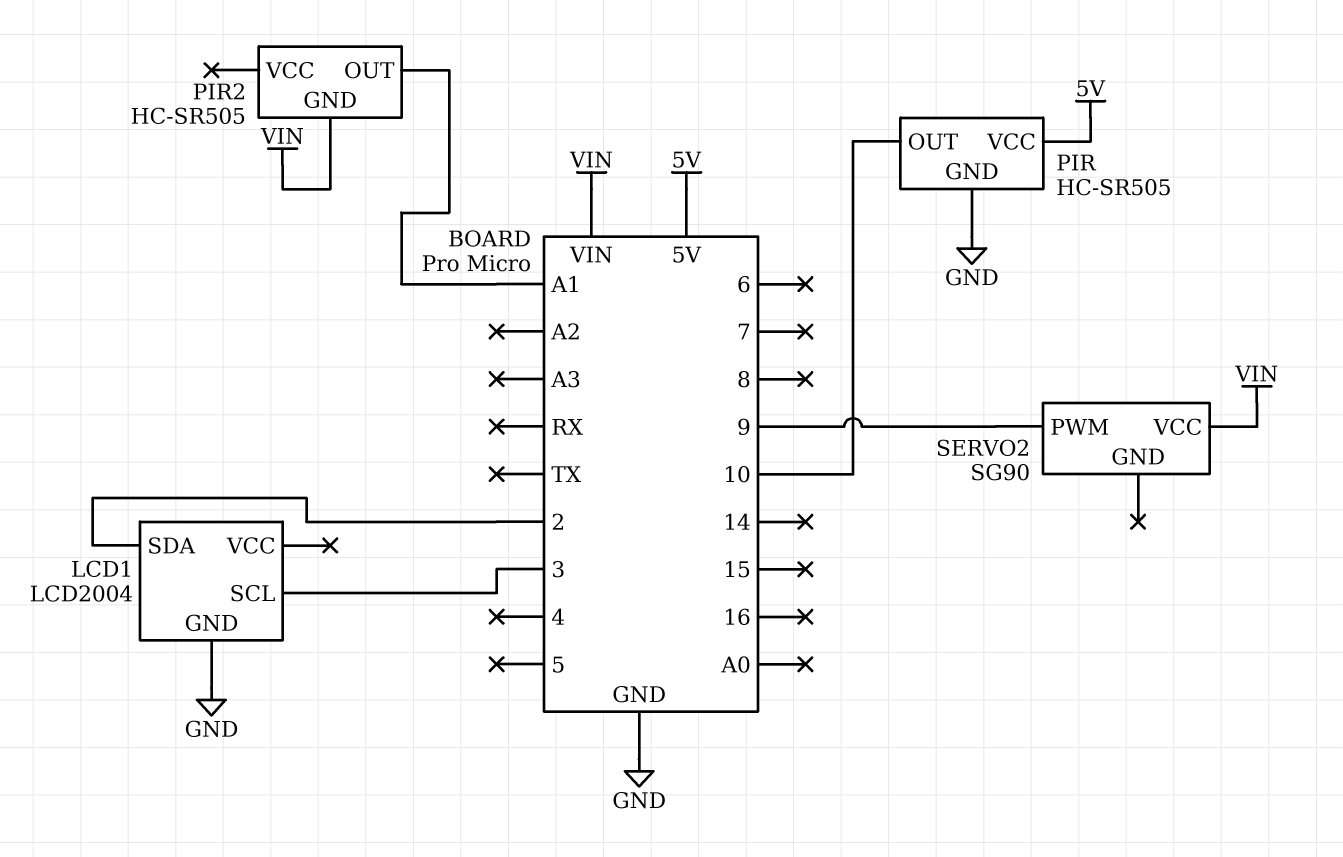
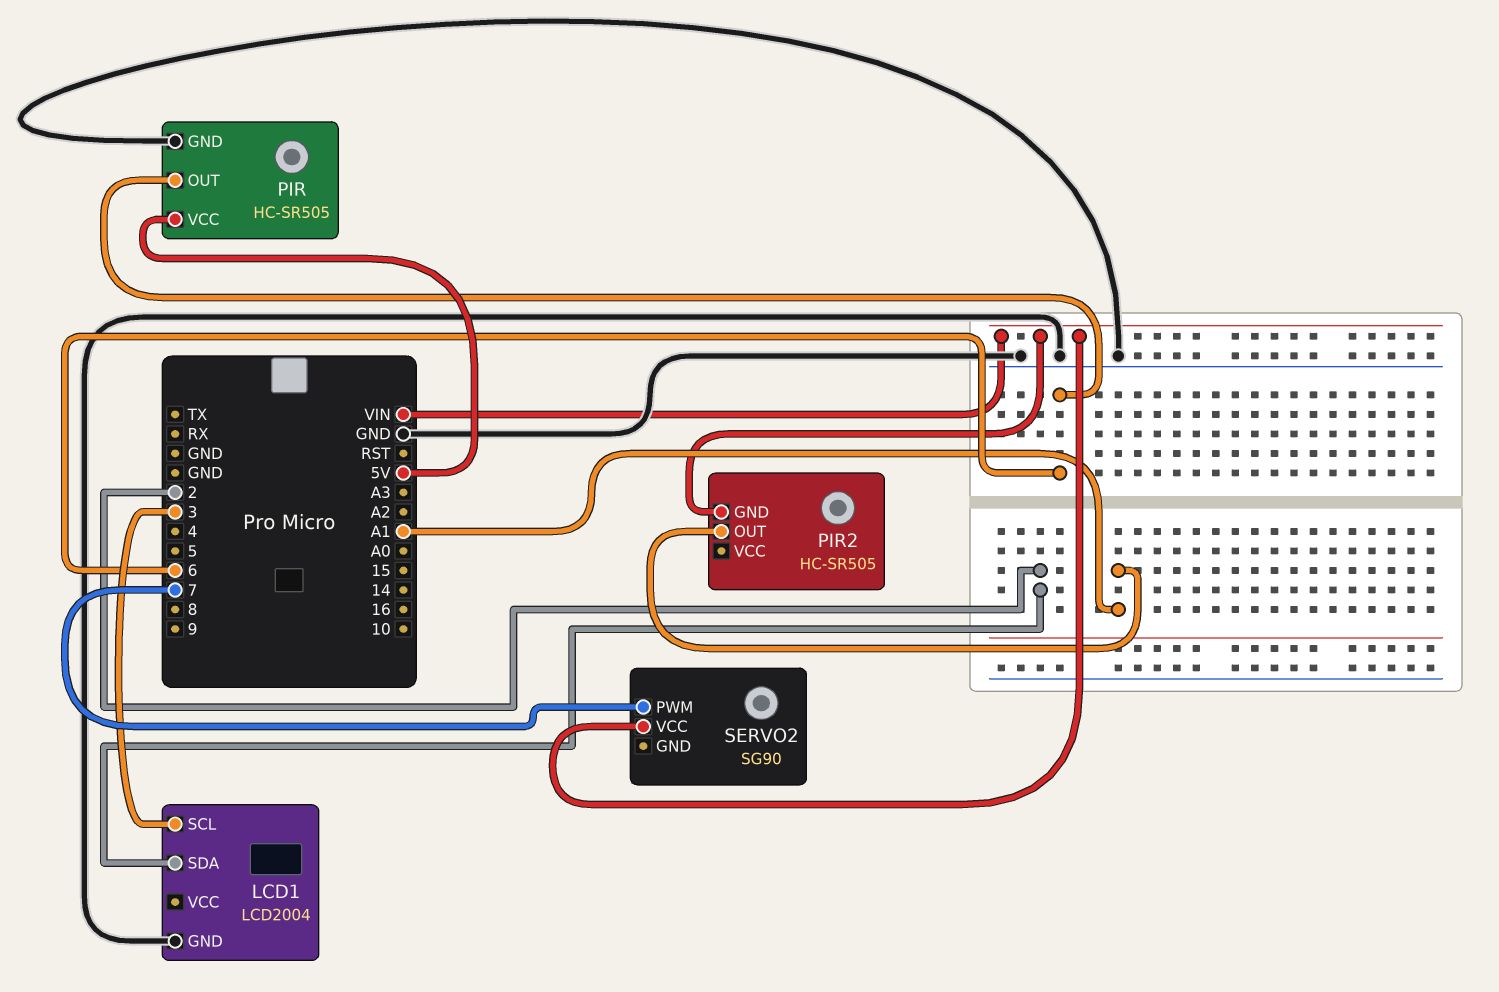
PIR pin OUT: 10 -> 6
SERVO2 pin PWM: 9 -> 7

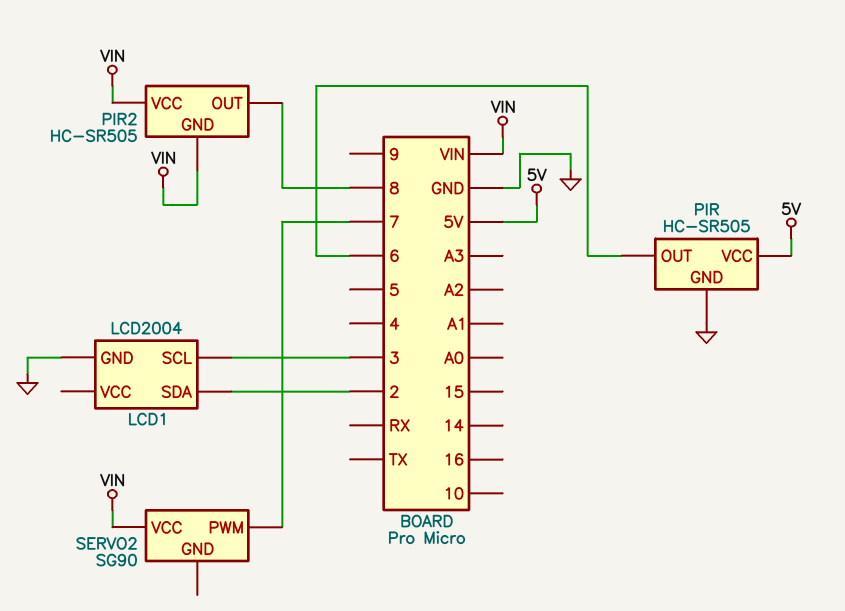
PIR2 pin OUT: A1 -> 8
PIR2 pin VCC: none -> VIN

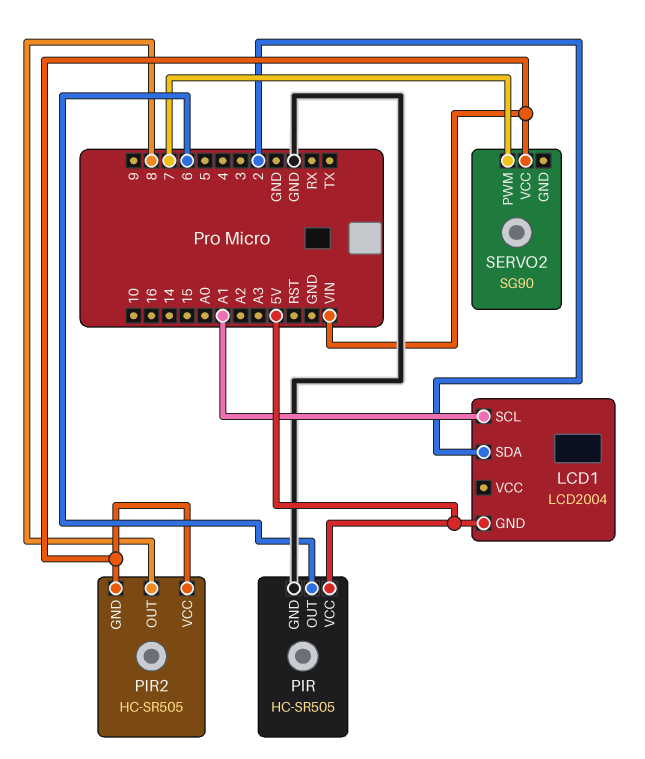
LCD1 pin GND: GND -> 5V
LCD1 pin SCL: 3 -> A1

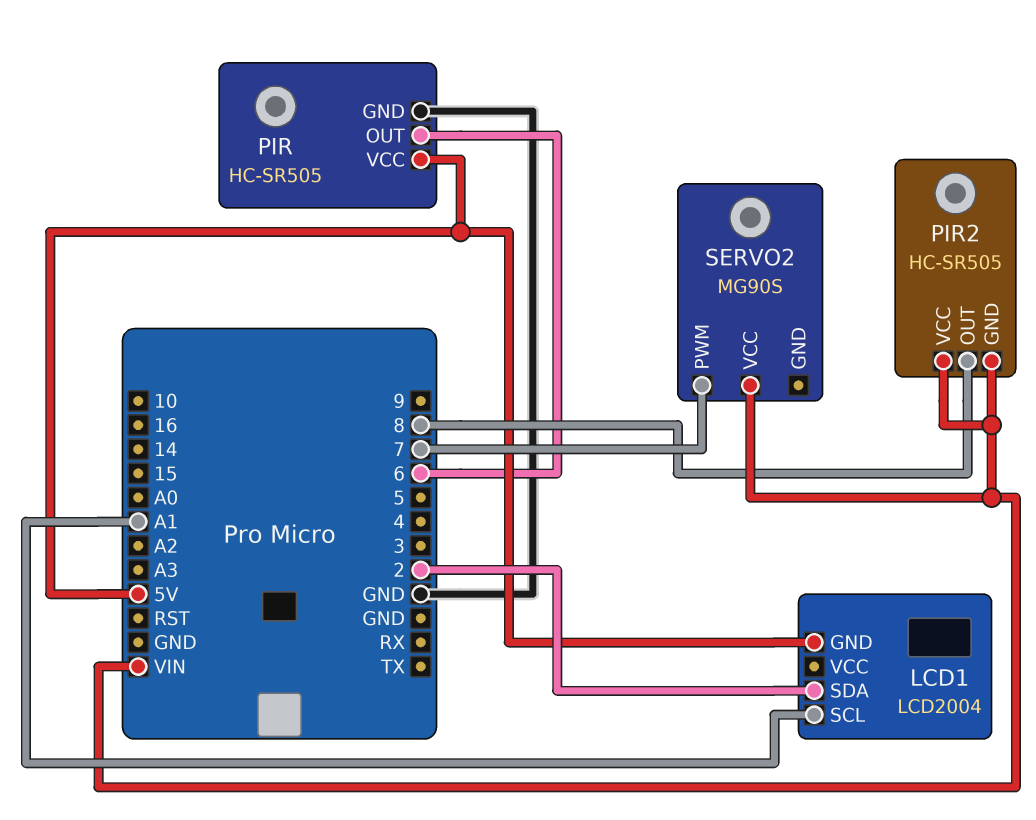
SERVO2: SG90 -> MG90S

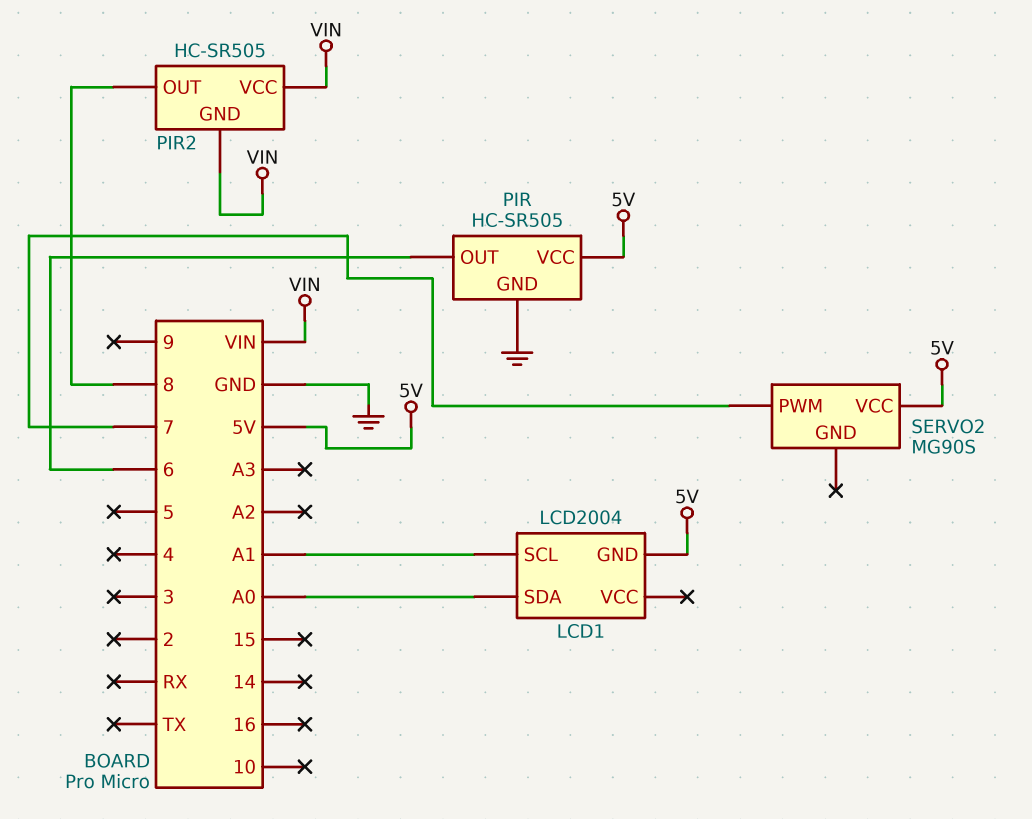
LCD1 pin SDA: 2 -> A0
SERVO2 pin VCC: VIN -> 5V

